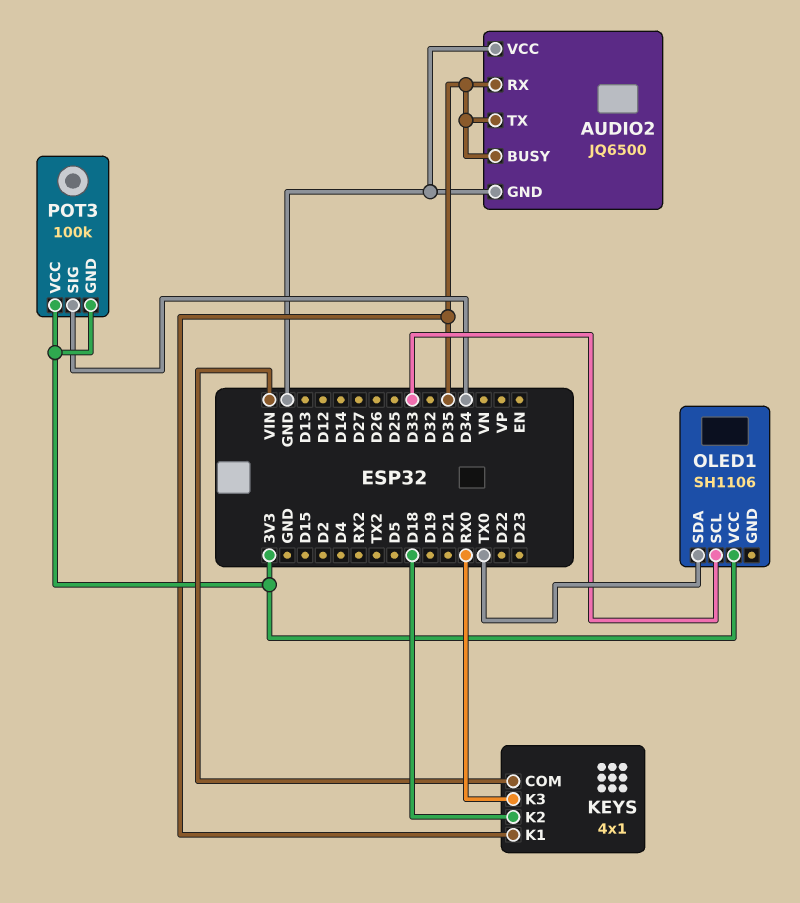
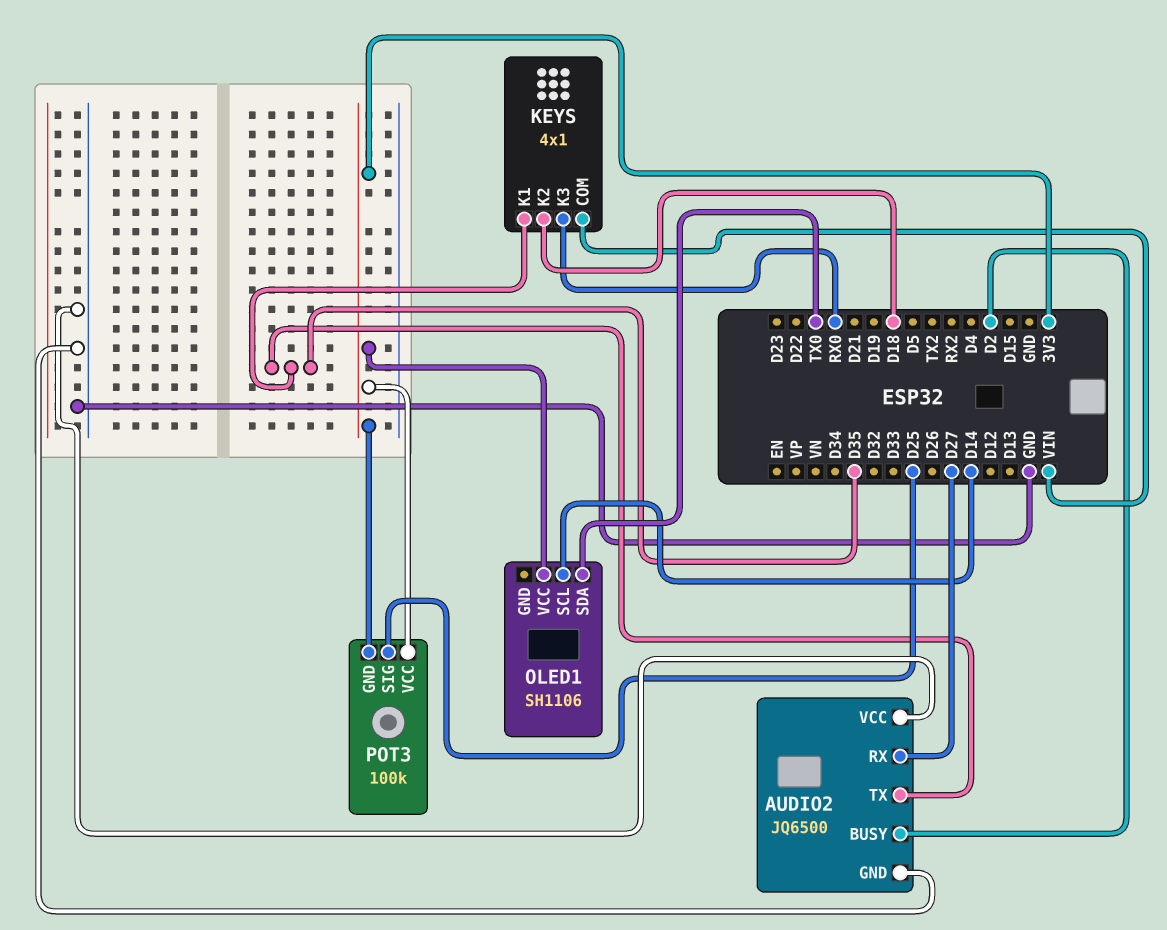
AUDIO2 pin BUSY: D35 -> D2
AUDIO2 pin RX: D35 -> D27
OLED1 pin SCL: D33 -> D14
POT3 pin SIG: D34 -> D25

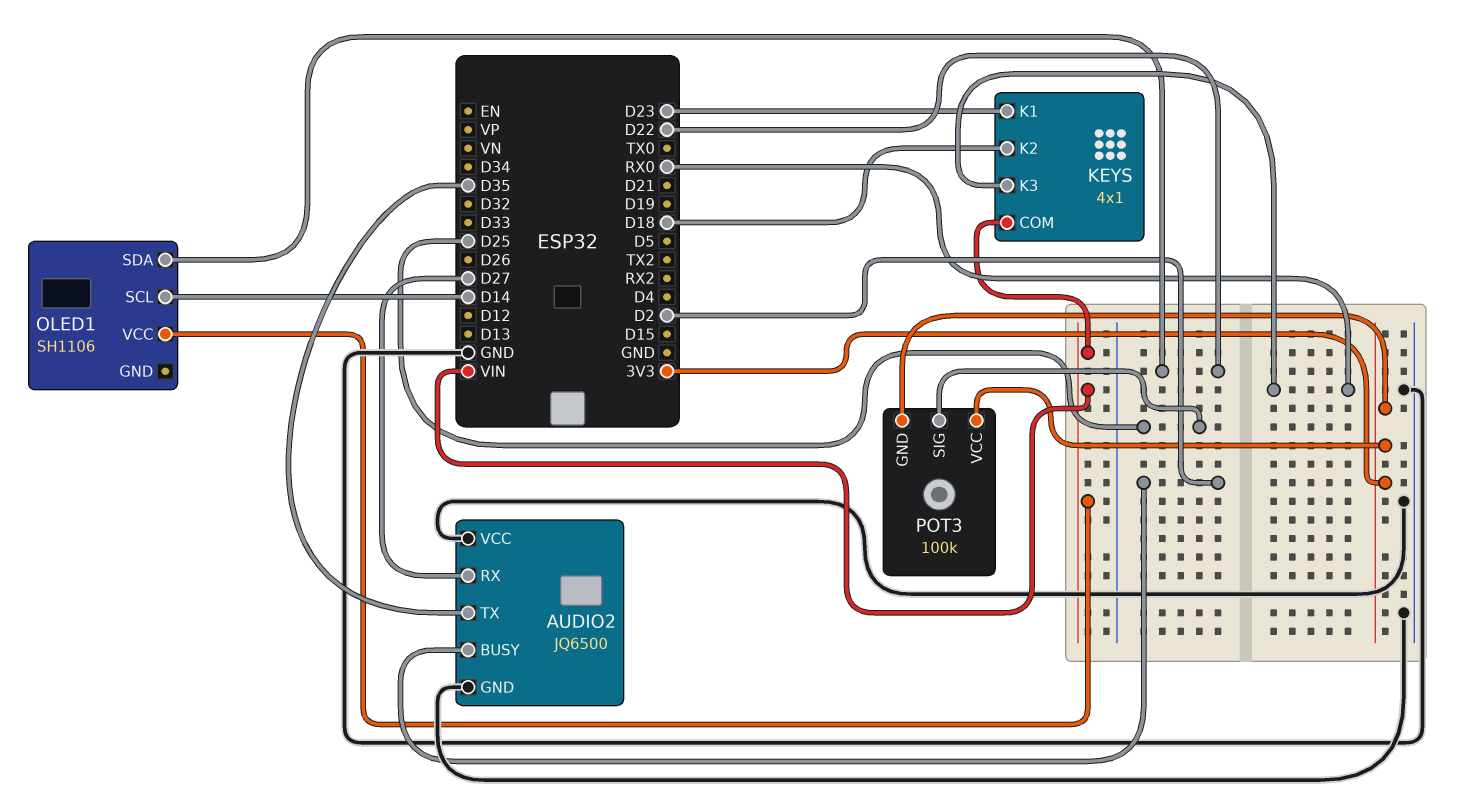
KEYS pin K1: D35 -> D23
OLED1 pin SDA: TX0 -> D22
OLED1 pin VCC: 3V3 -> VIN

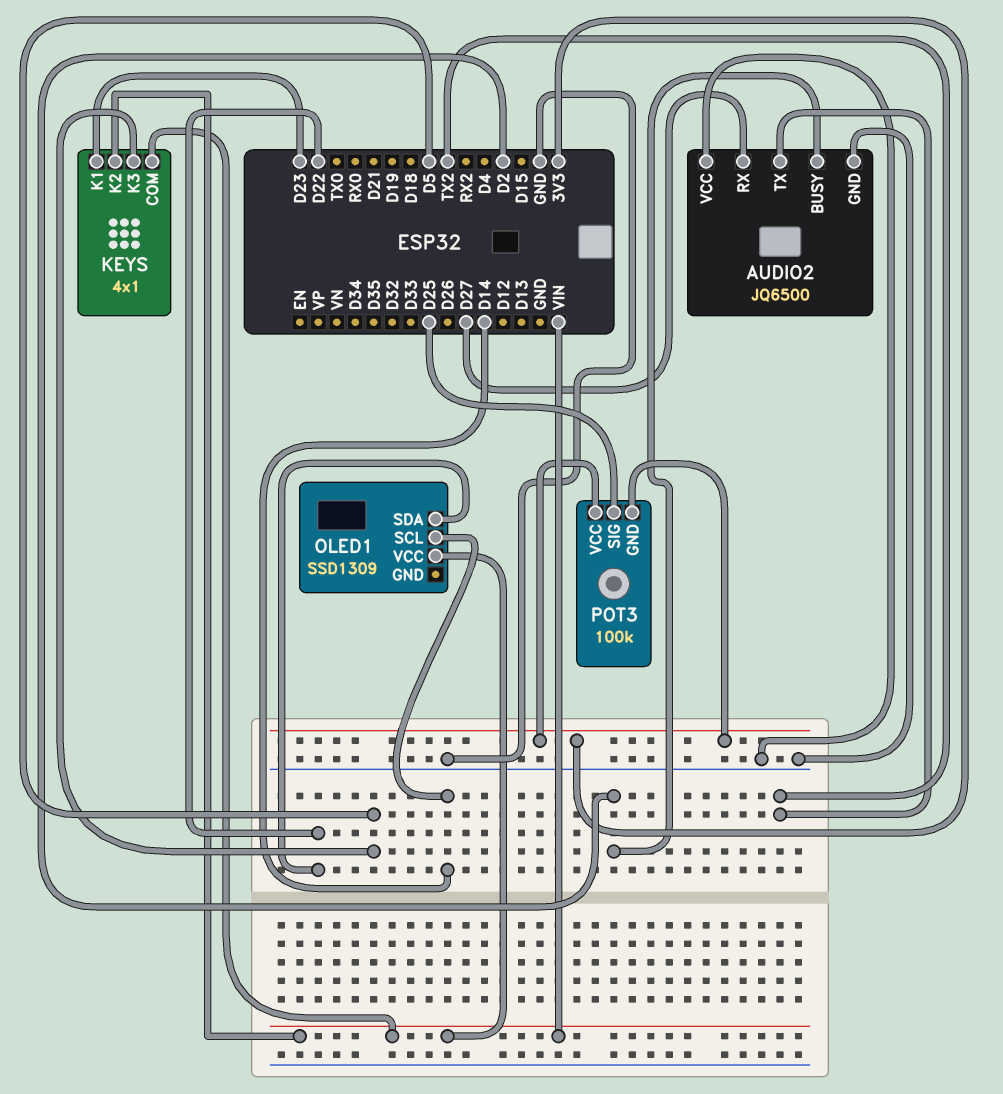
AUDIO2 pin TX: D35 -> TX2
KEYS pin K2: D18 -> VIN
KEYS pin K3: RX0 -> D5
OLED1: SH1106 -> SSD1309

